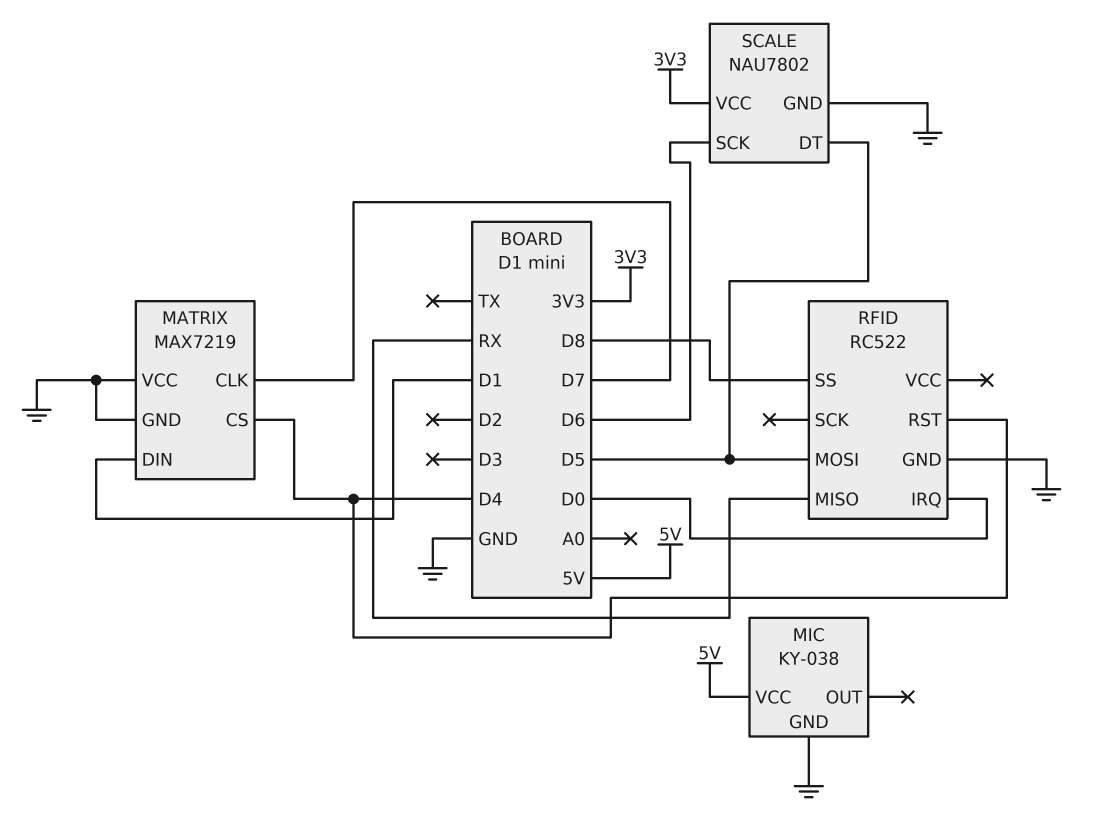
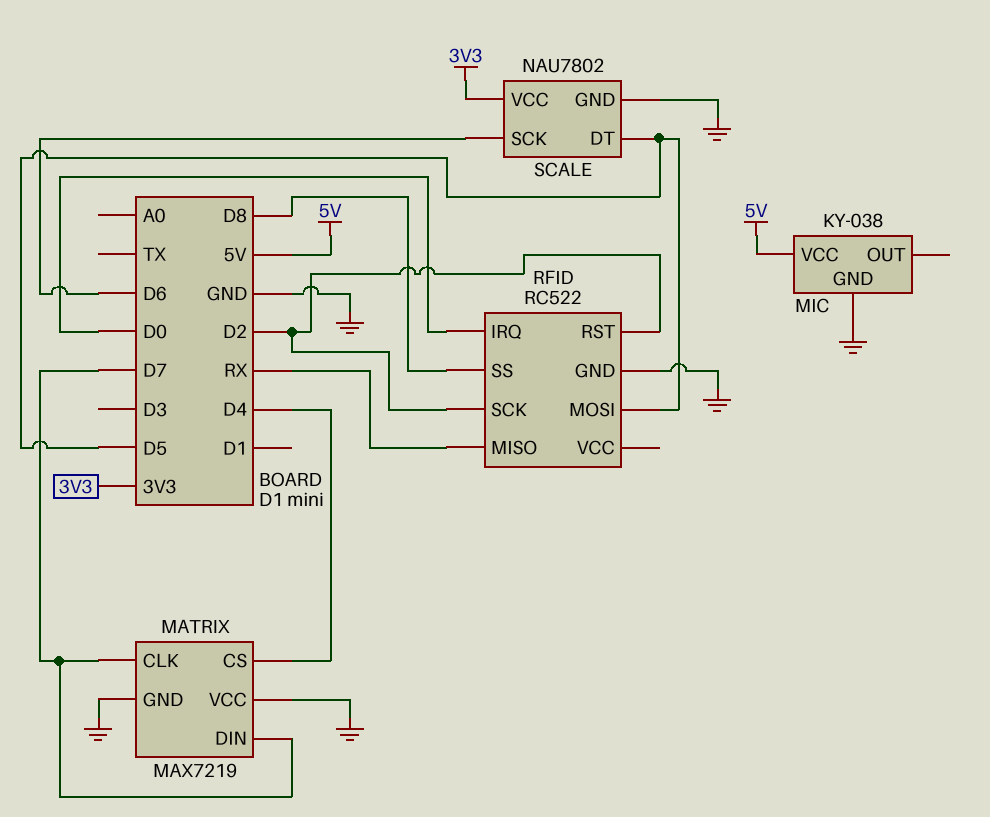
MATRIX pin DIN: D1 -> D7
RFID pin RST: D4 -> D2
RFID pin SCK: none -> D2

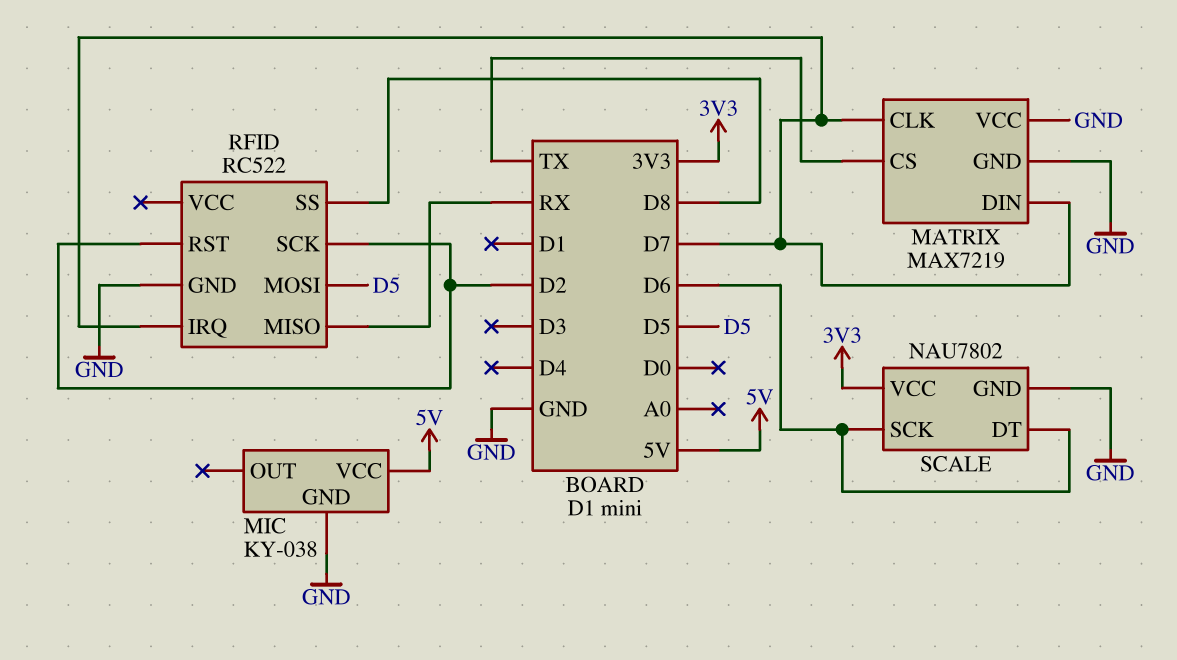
MATRIX pin CS: D4 -> TX
RFID pin IRQ: D0 -> D7
SCALE pin DT: D5 -> D6

